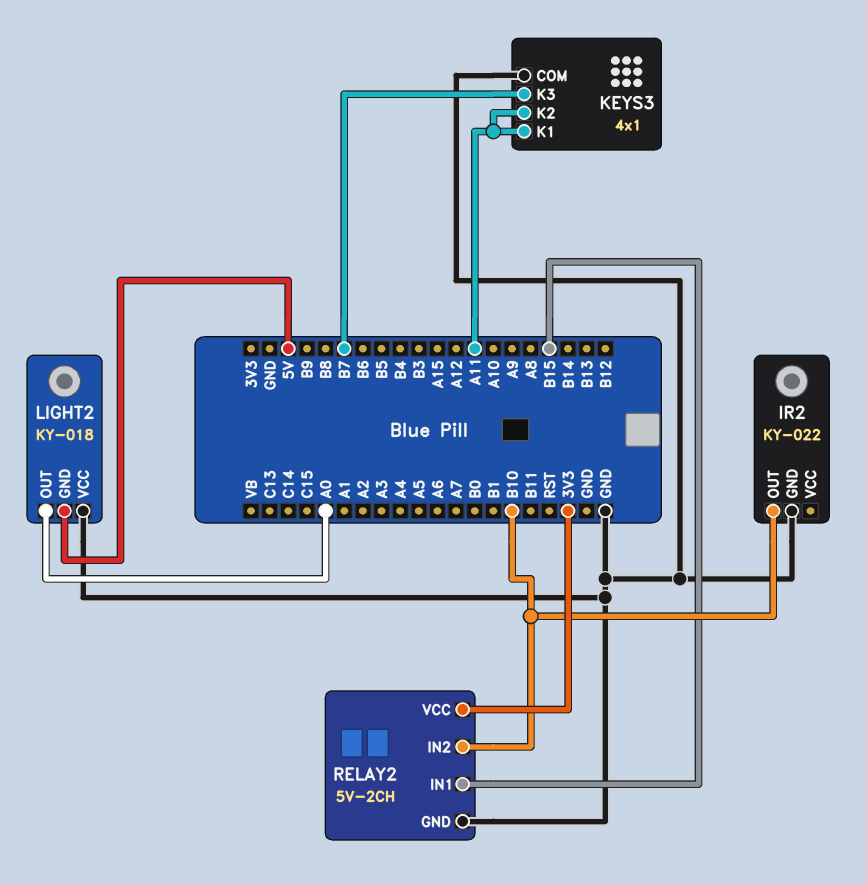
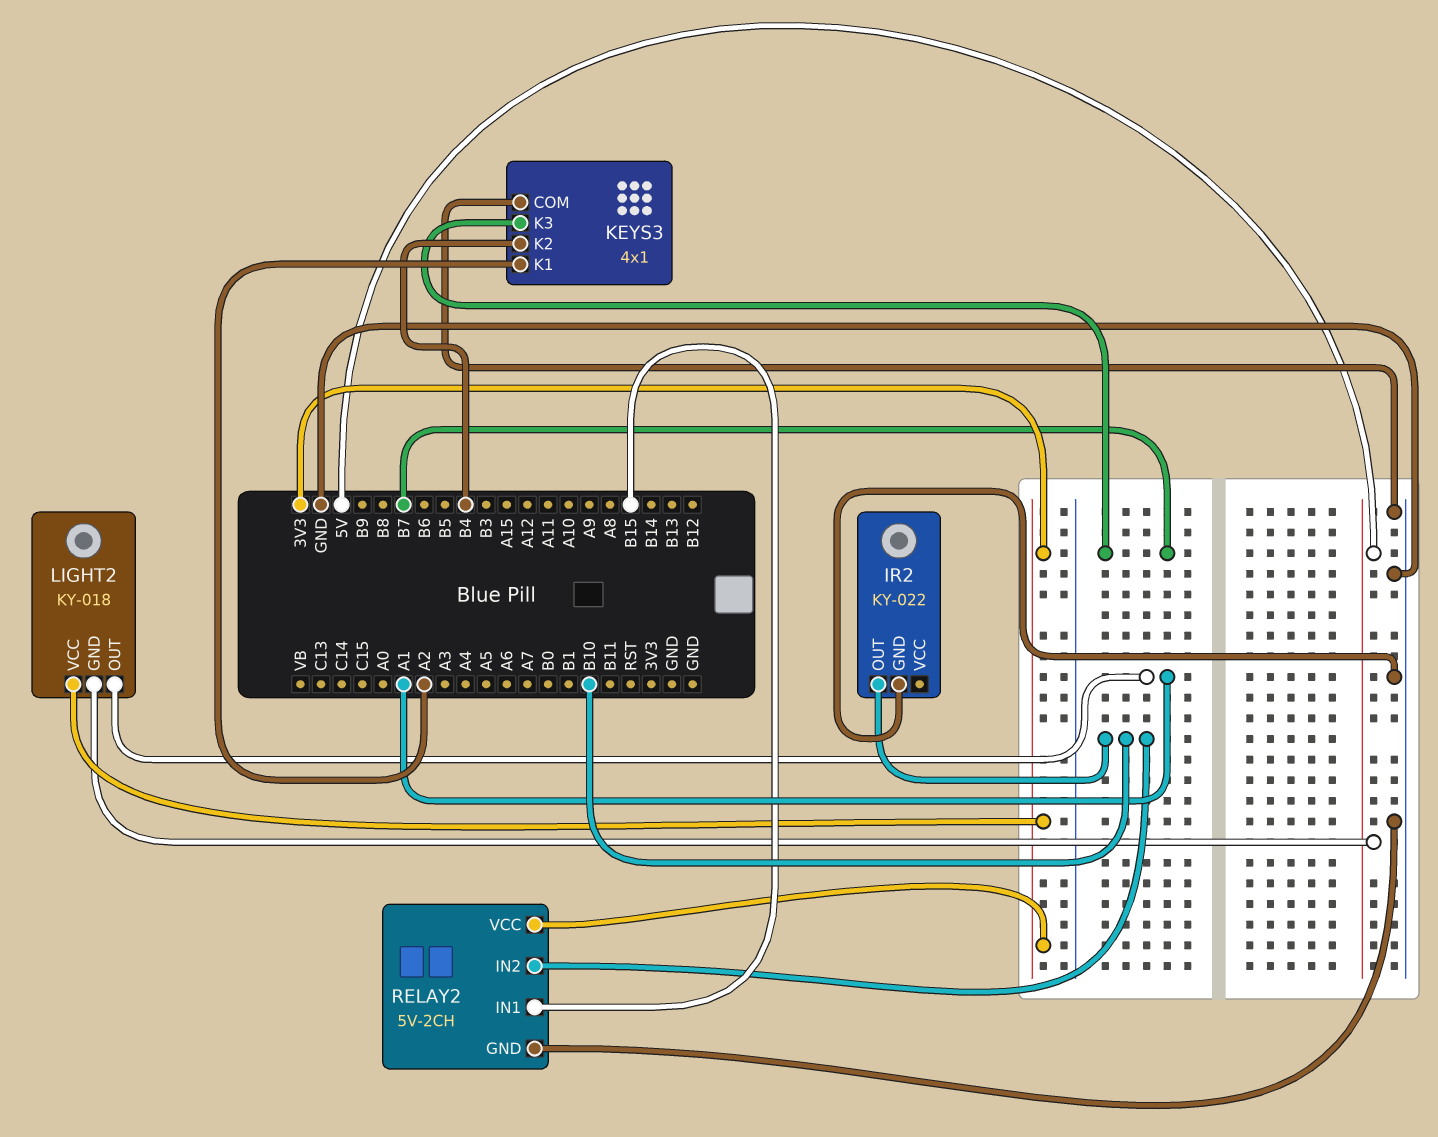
KEYS3 pin K1: A11 -> A2
KEYS3 pin K2: A11 -> B4
LIGHT2 pin OUT: A0 -> A1
LIGHT2 pin VCC: GND -> 3V3

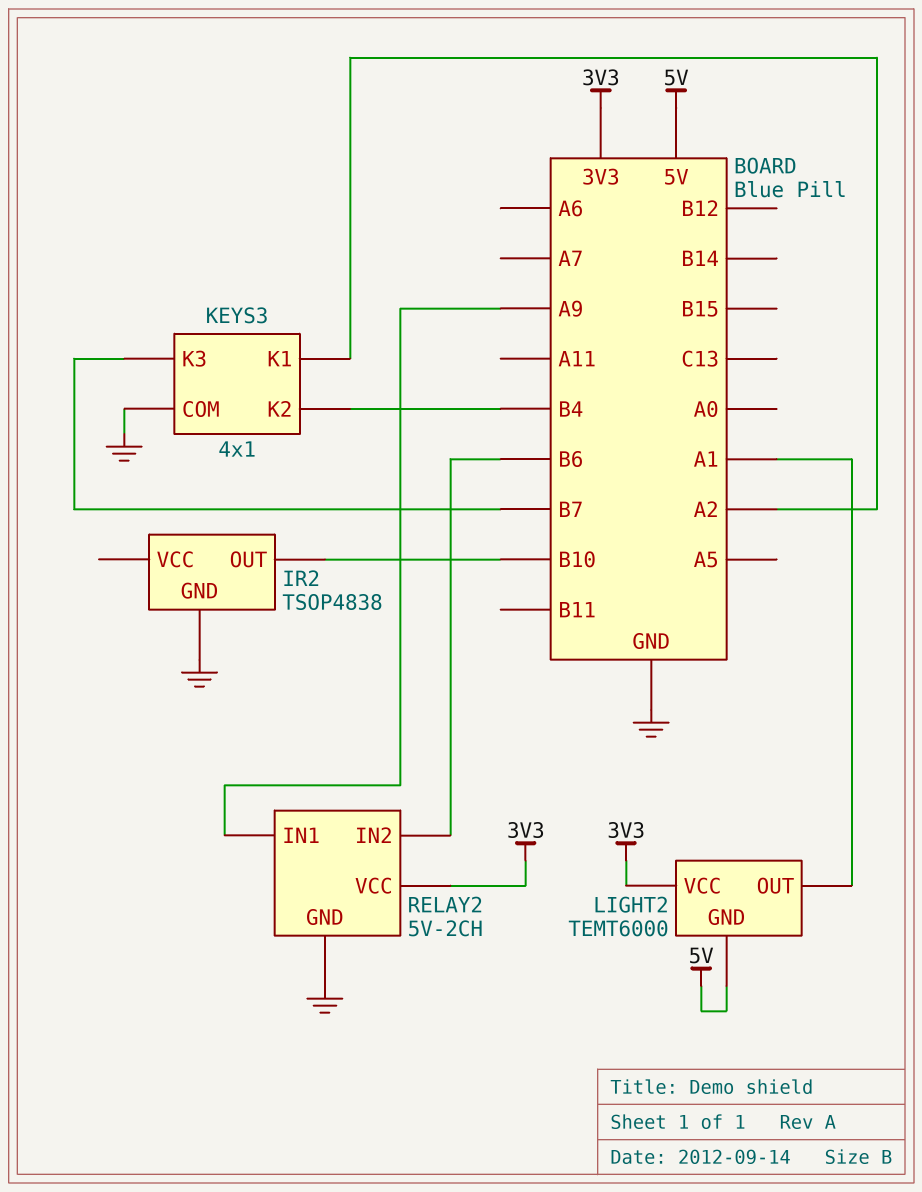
IR2: KY-022 -> TSOP4838
LIGHT2: KY-018 -> TEMT6000
RELAY2 pin IN1: B15 -> A9
RELAY2 pin IN2: B10 -> B6

